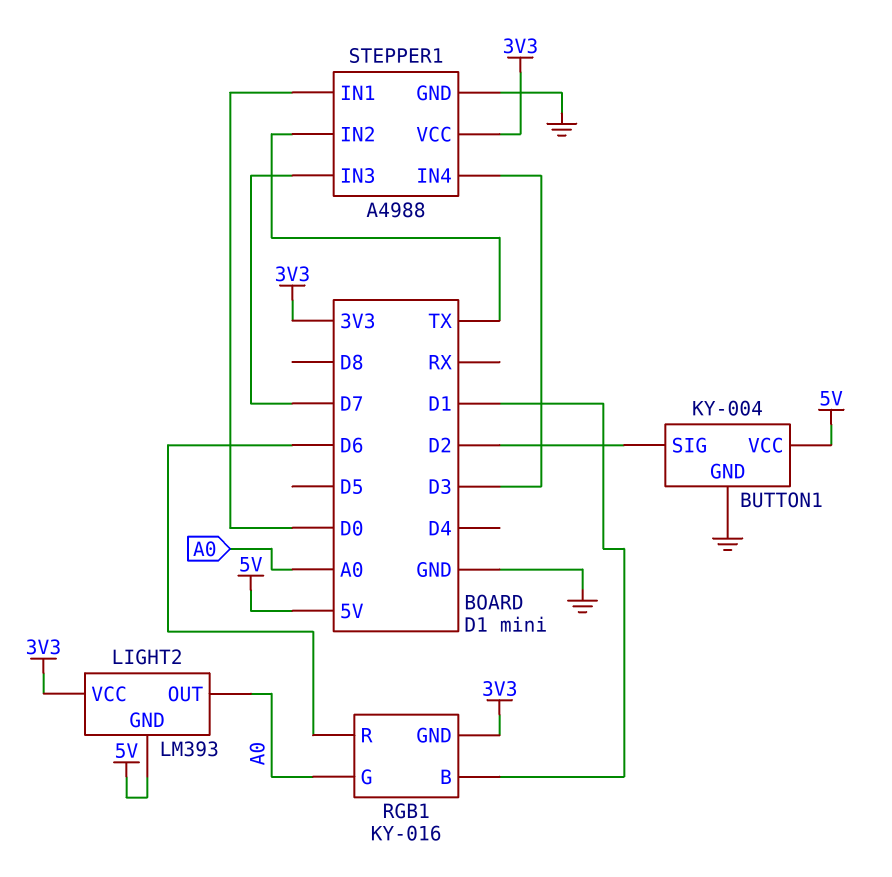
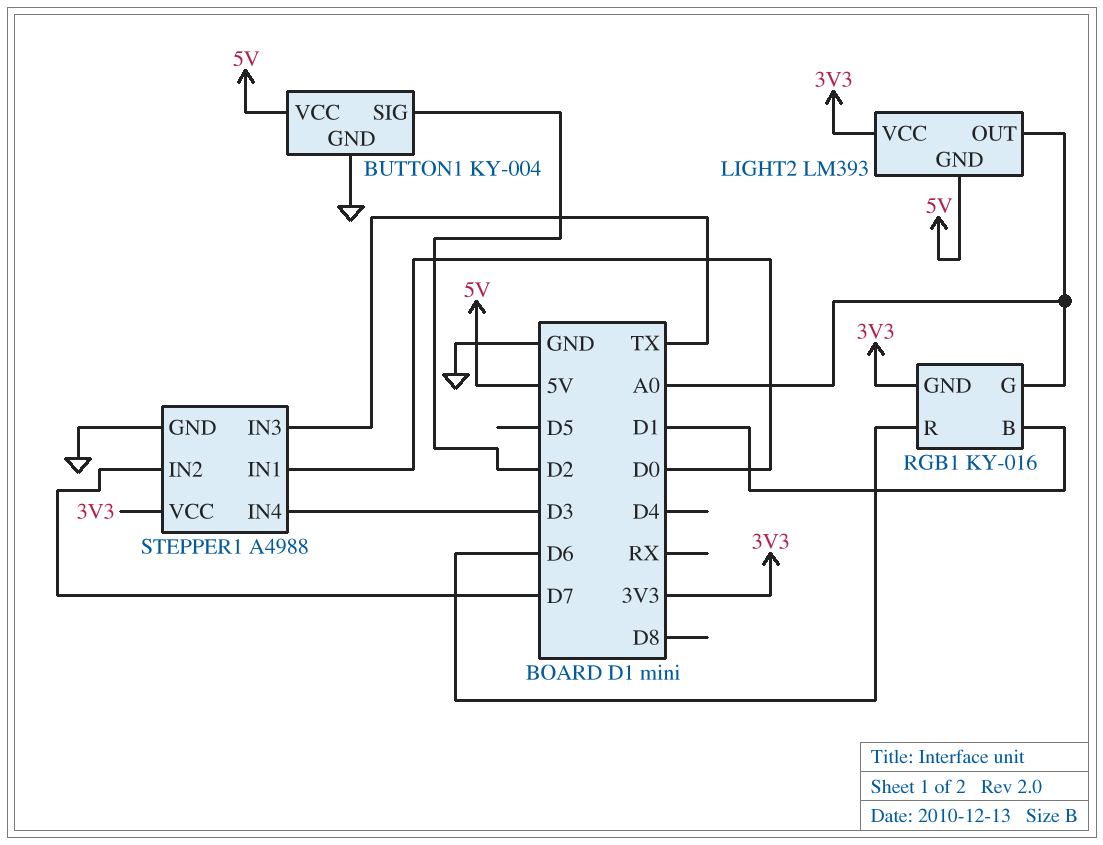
STEPPER1 pin IN2: TX -> D7
STEPPER1 pin IN3: D7 -> TX

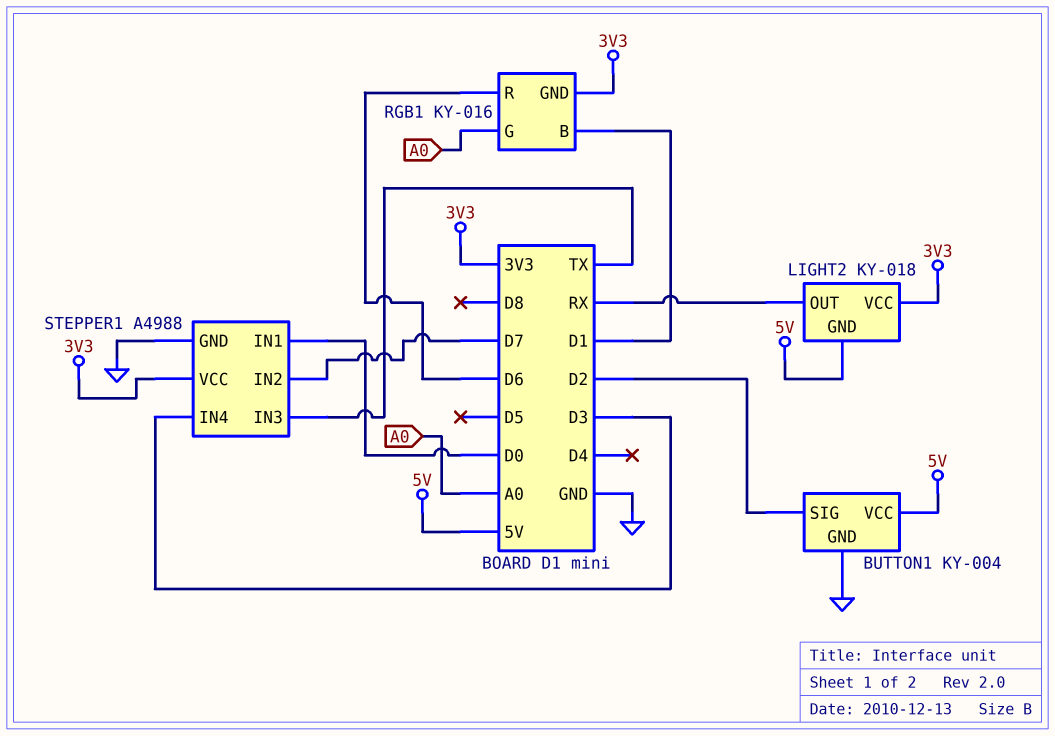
LIGHT2: LM393 -> KY-018
LIGHT2 pin OUT: A0 -> RX

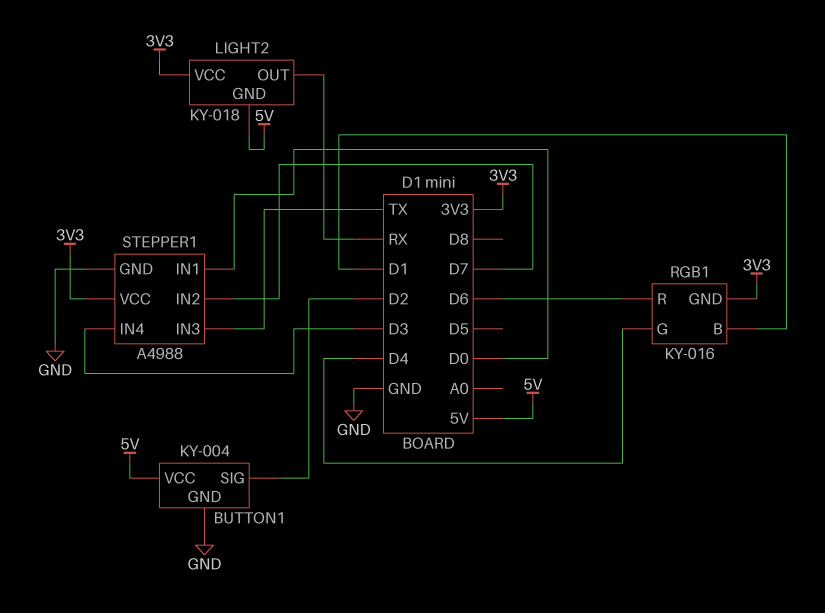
RGB1 pin G: A0 -> D4

